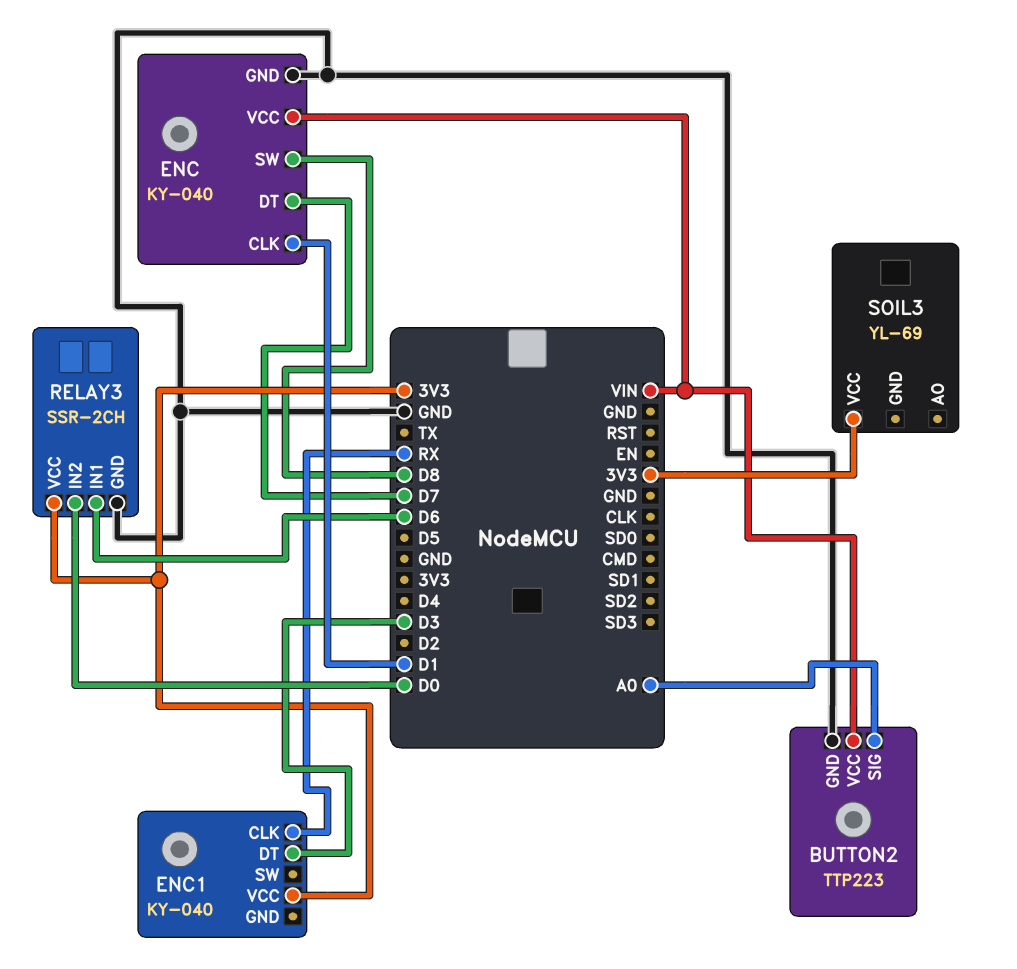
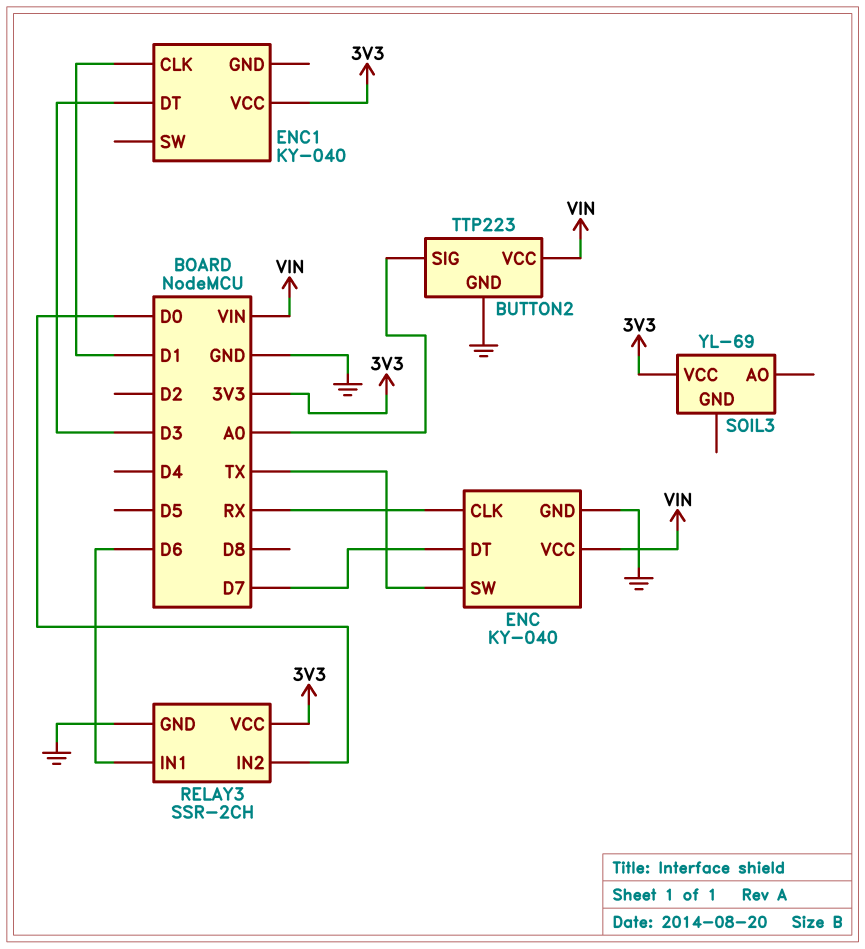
ENC pin CLK: D1 -> RX
ENC pin SW: D8 -> TX
ENC1 pin CLK: RX -> D1

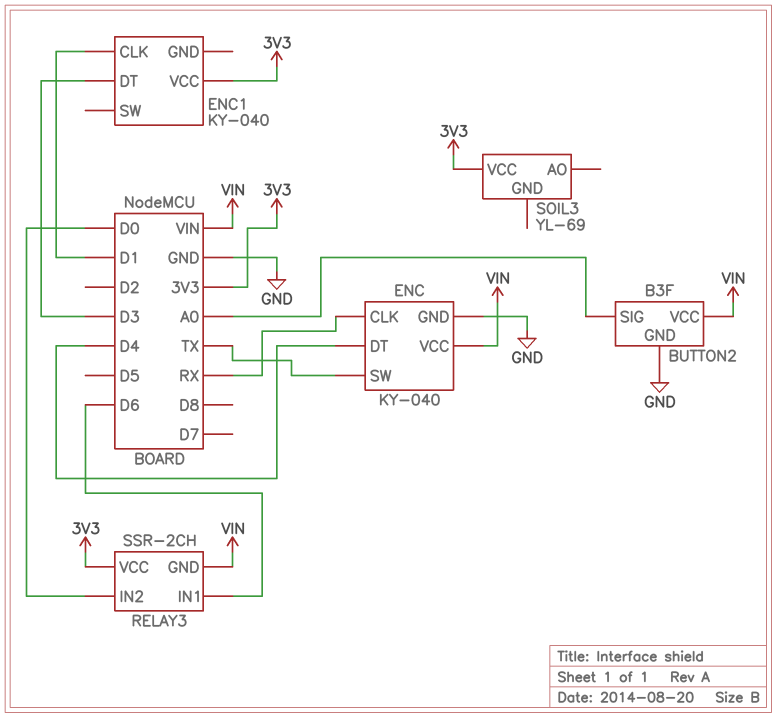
BUTTON2: TTP223 -> B3F
ENC pin DT: D7 -> D4
RELAY3 pin GND: GND -> VIN

